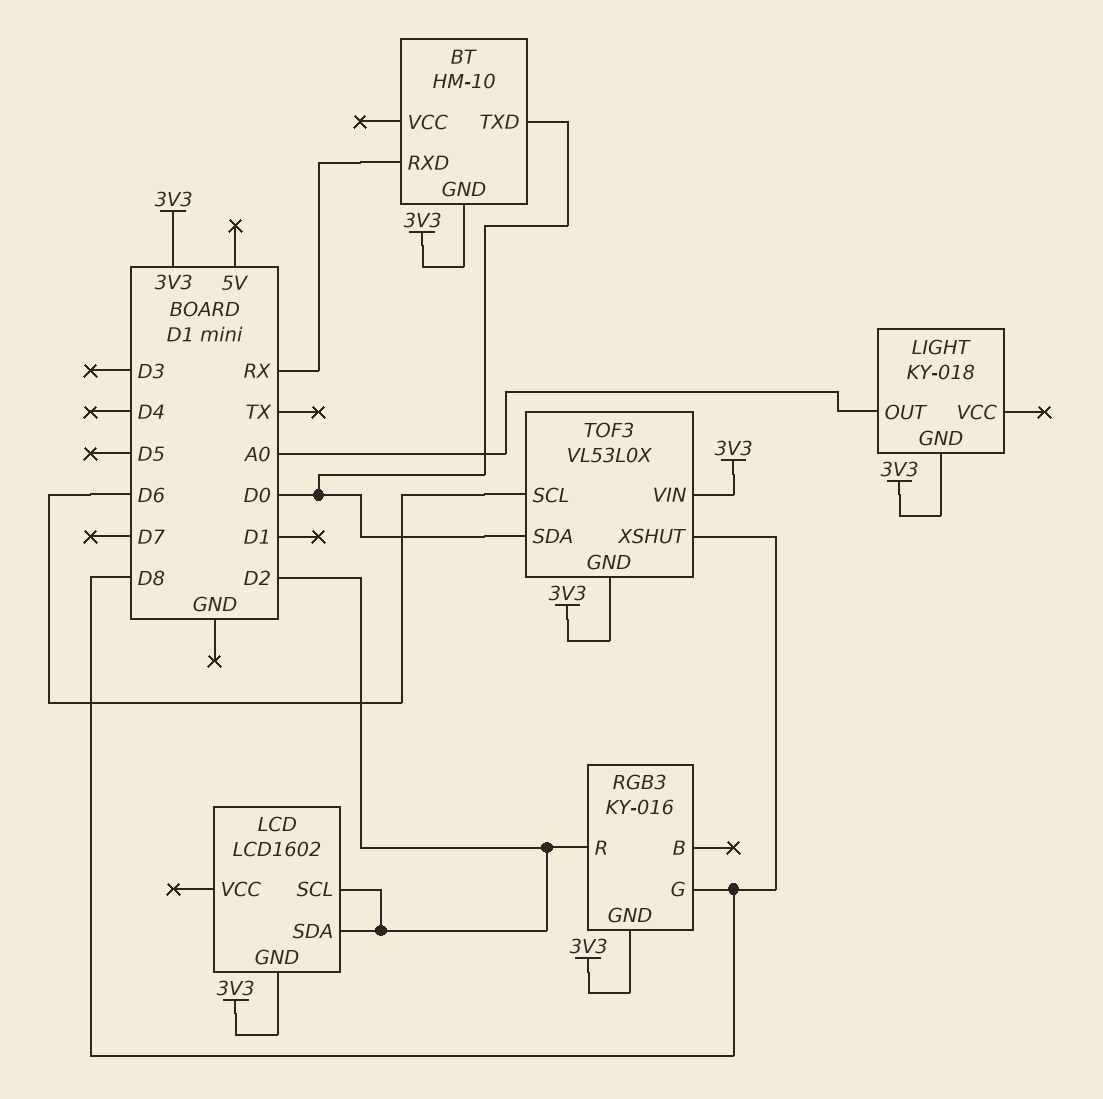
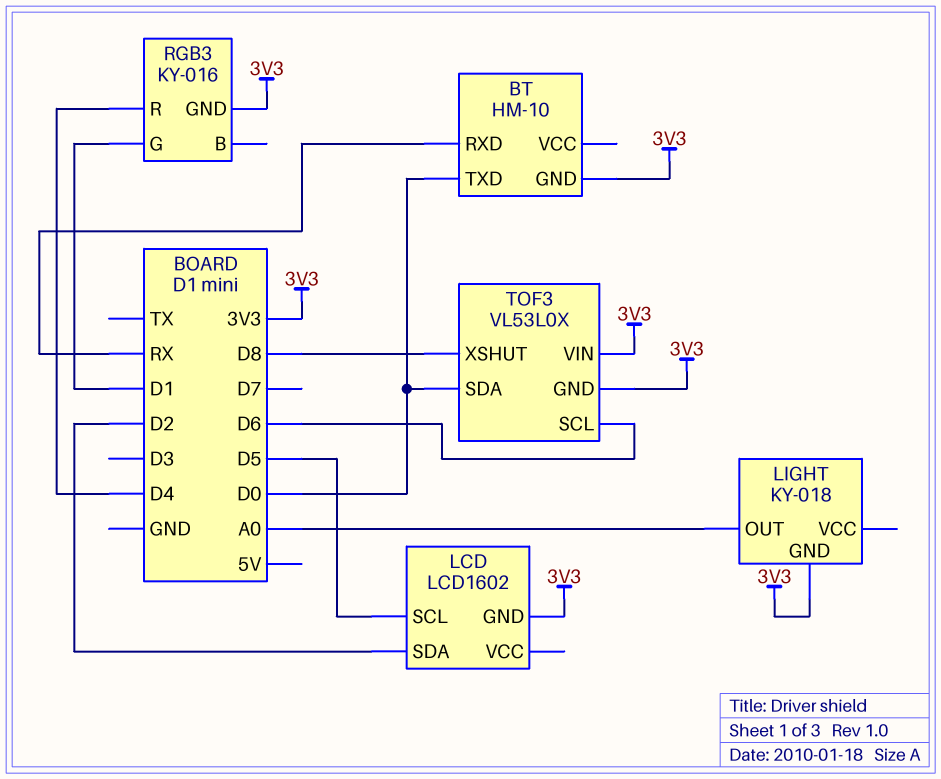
LCD pin SCL: D2 -> D5
RGB3 pin G: D8 -> D1
RGB3 pin R: D2 -> D4

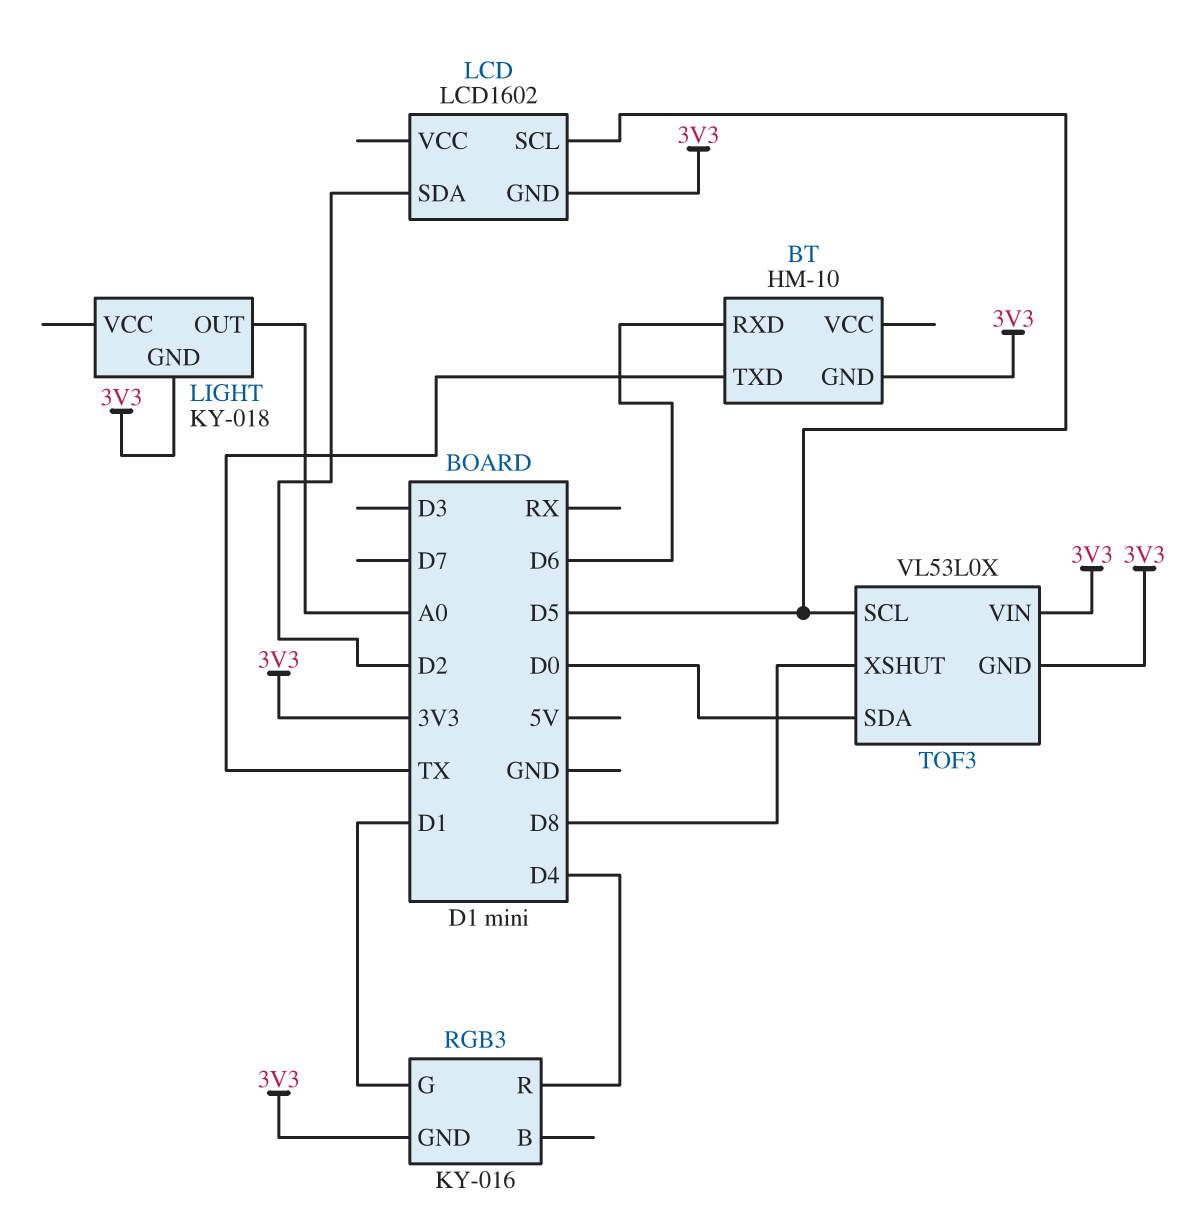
BT pin RXD: RX -> D6
BT pin TXD: D0 -> TX
TOF3 pin SCL: D6 -> D5

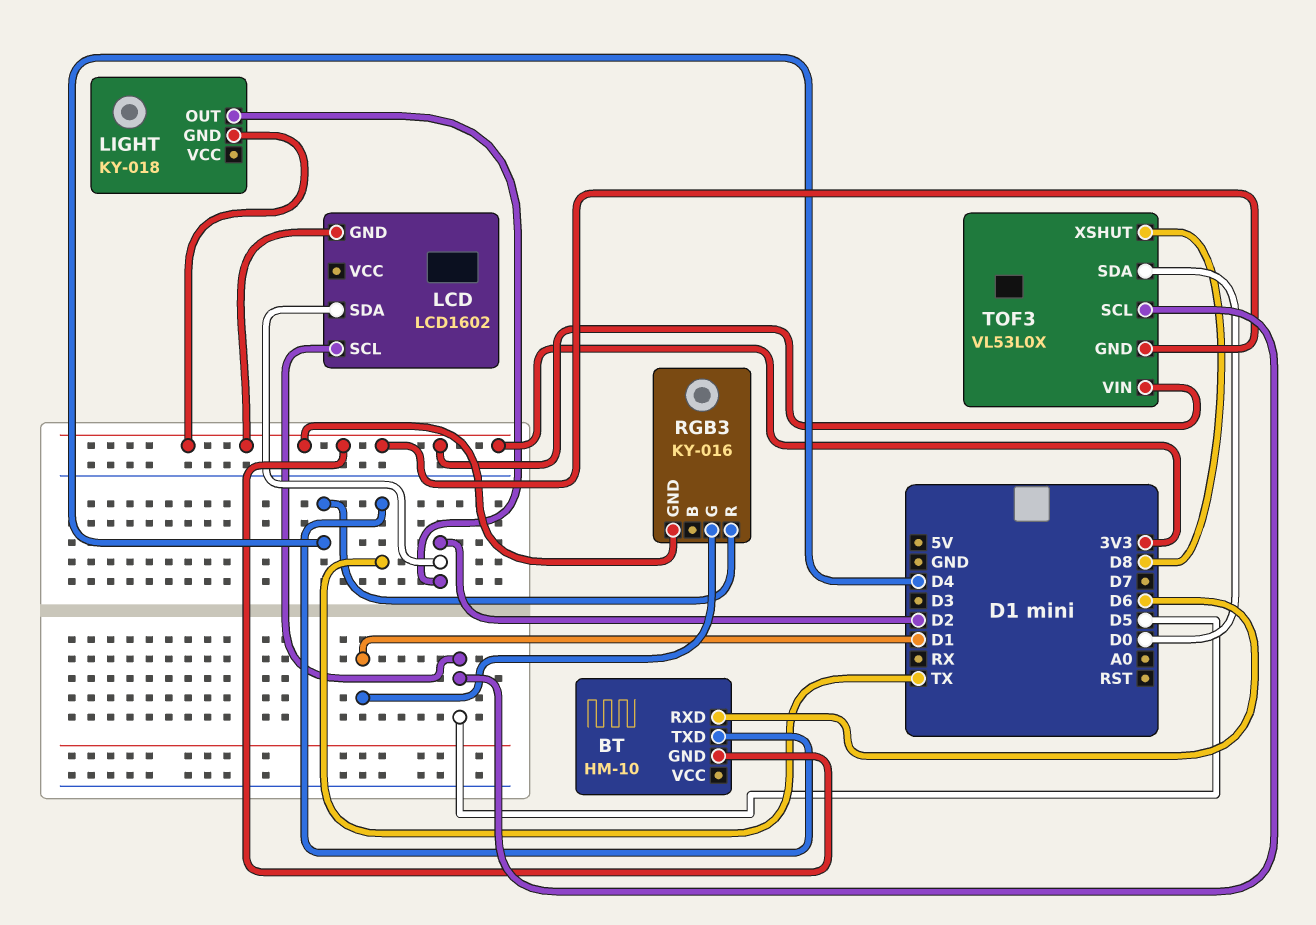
LIGHT pin OUT: A0 -> D2

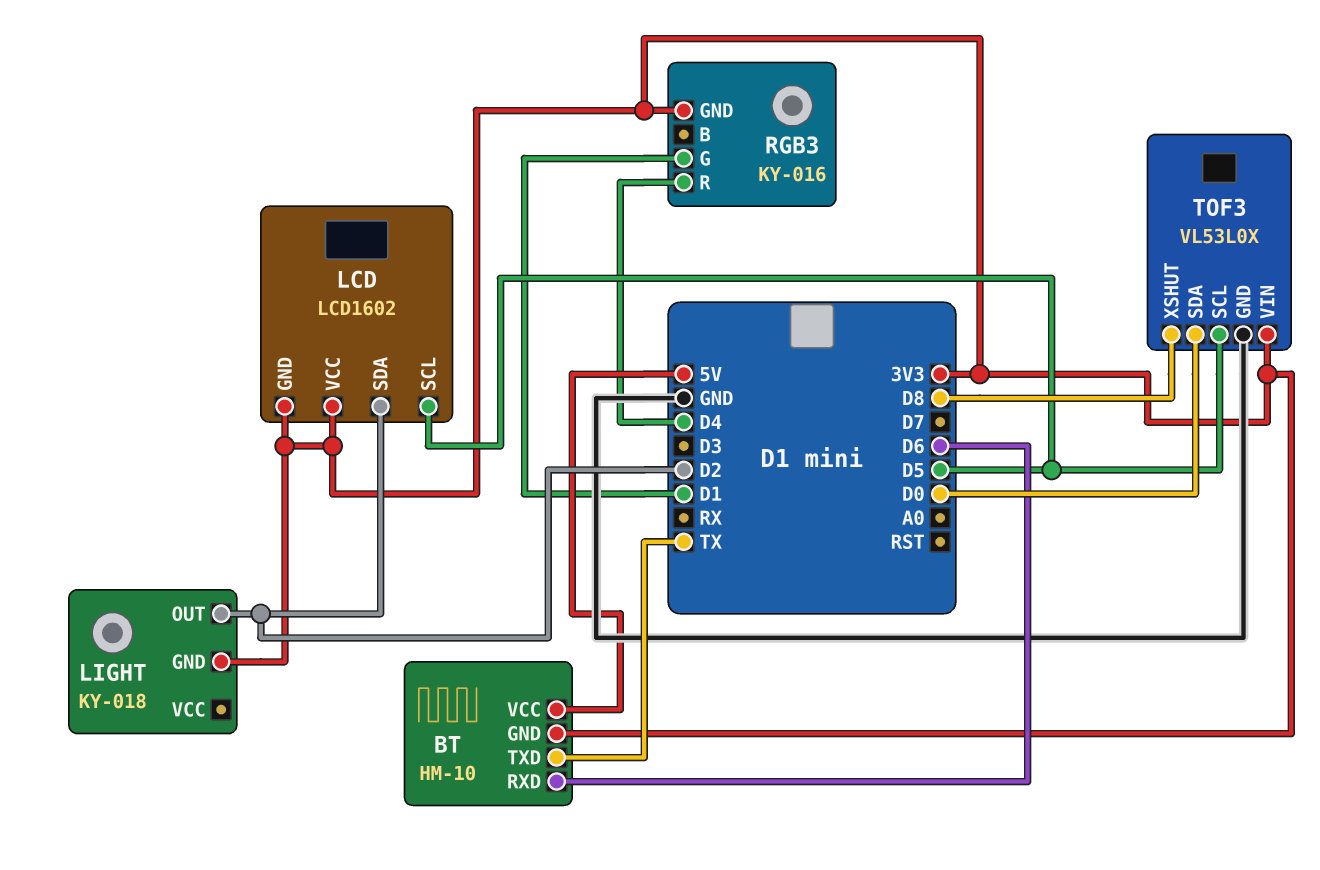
BT pin VCC: none -> 5V
LCD pin VCC: none -> 3V3
TOF3 pin GND: 3V3 -> GND

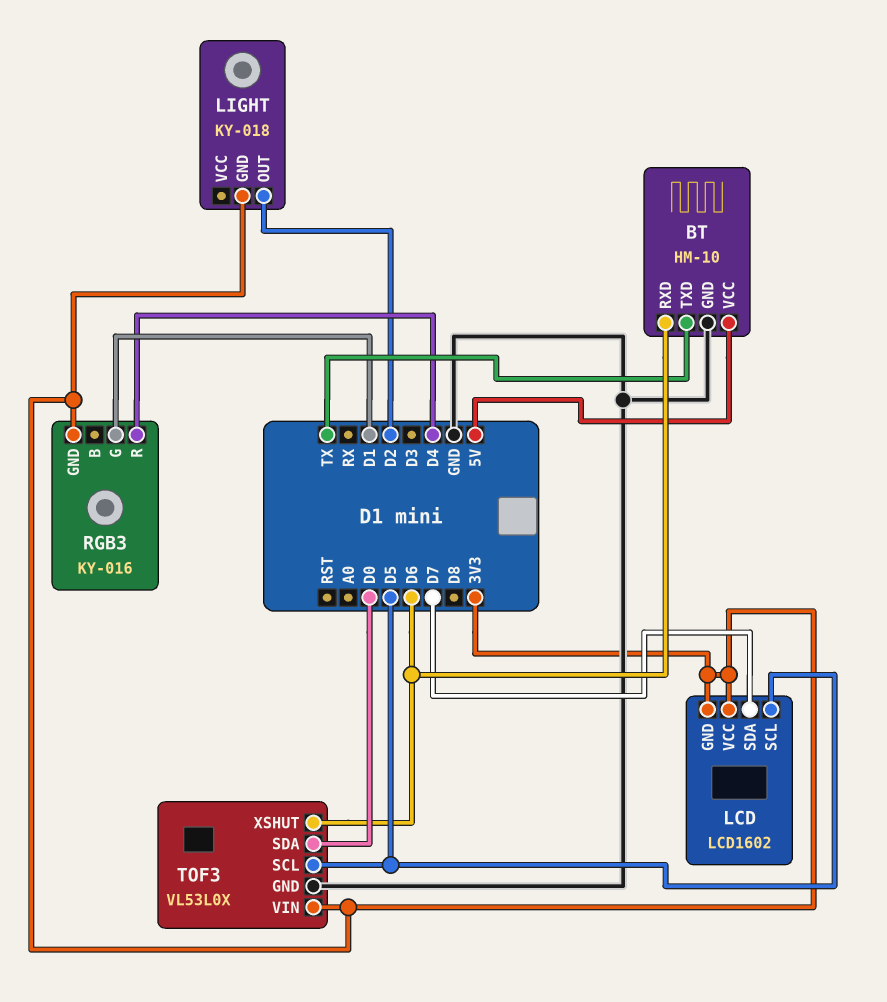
BT pin GND: 3V3 -> GND
LCD pin SDA: D2 -> D7
TOF3 pin XSHUT: D8 -> D6

